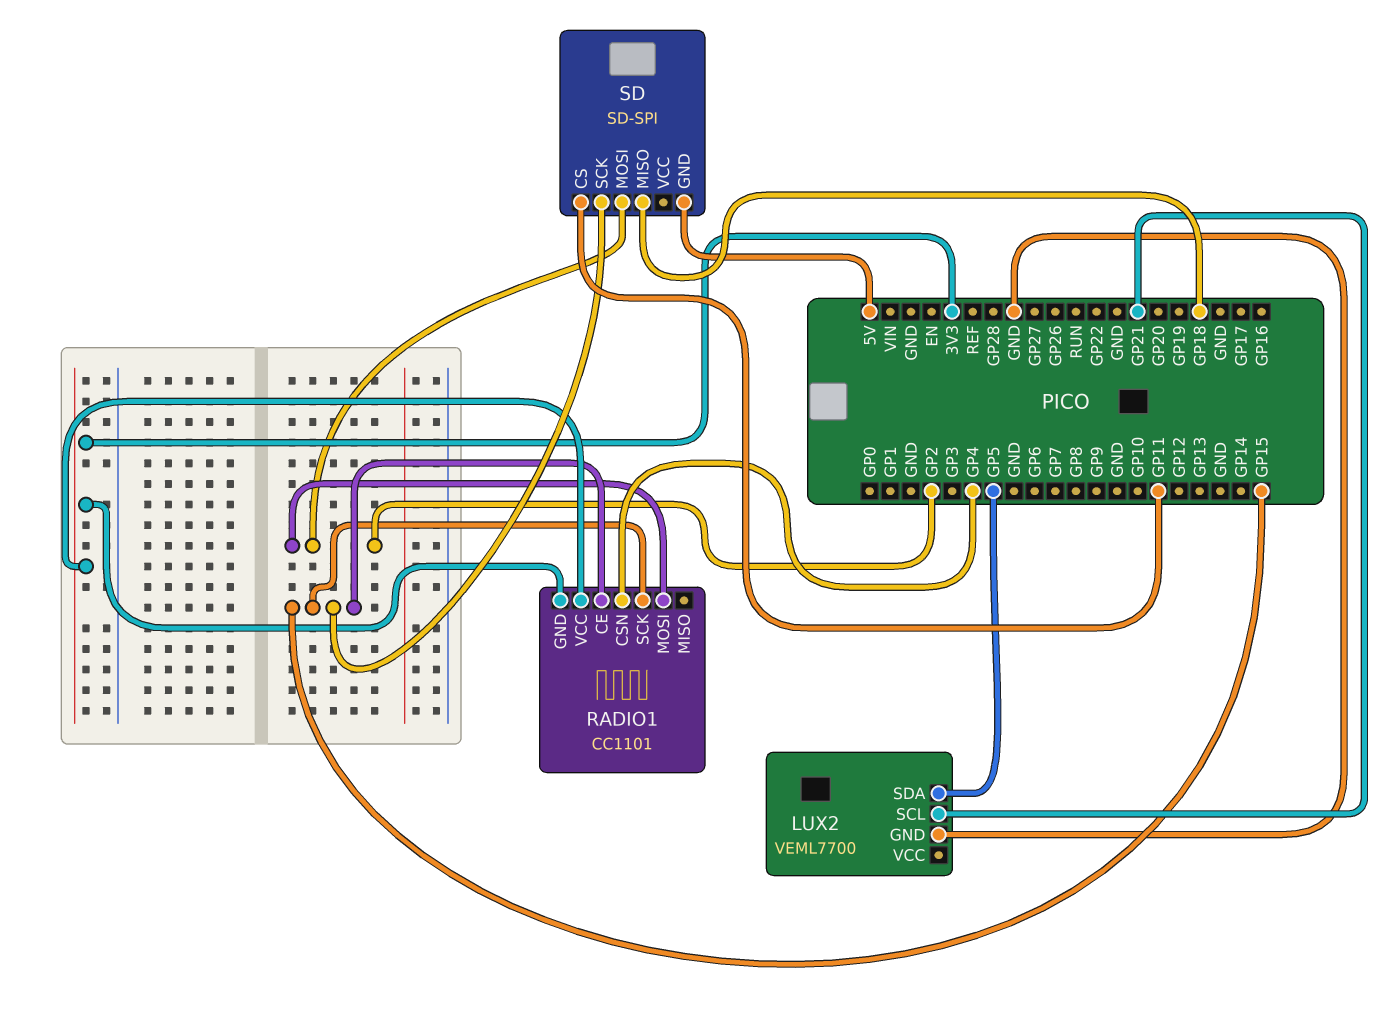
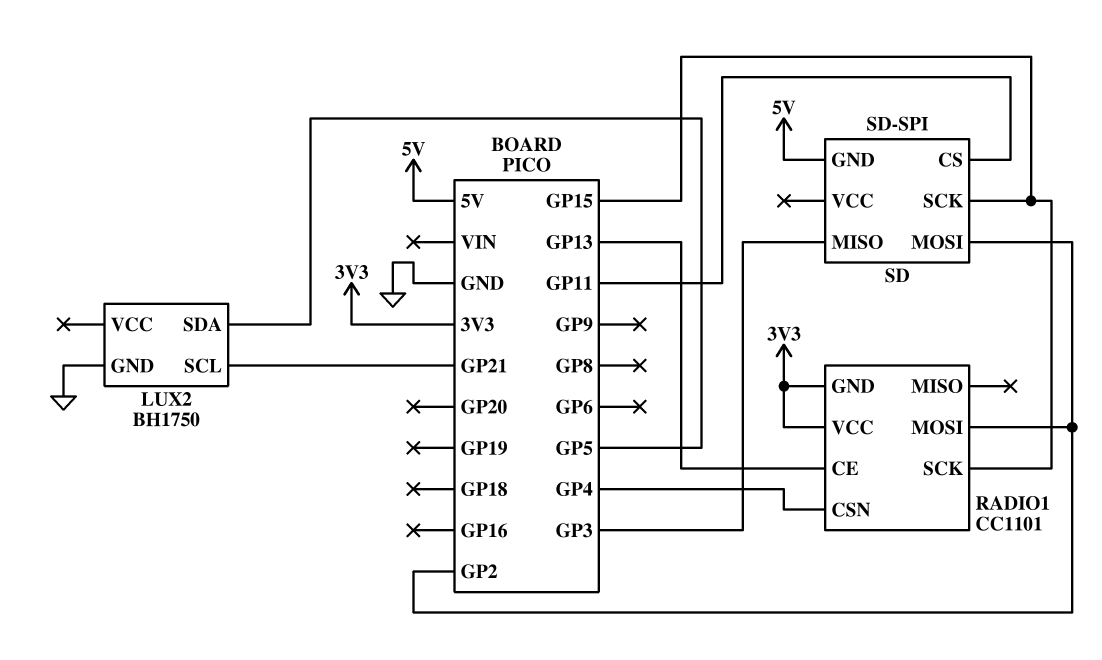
LUX2: VEML7700 -> BH1750
RADIO1 pin CE: GP15 -> GP13
SD pin MISO: GP18 -> GP3

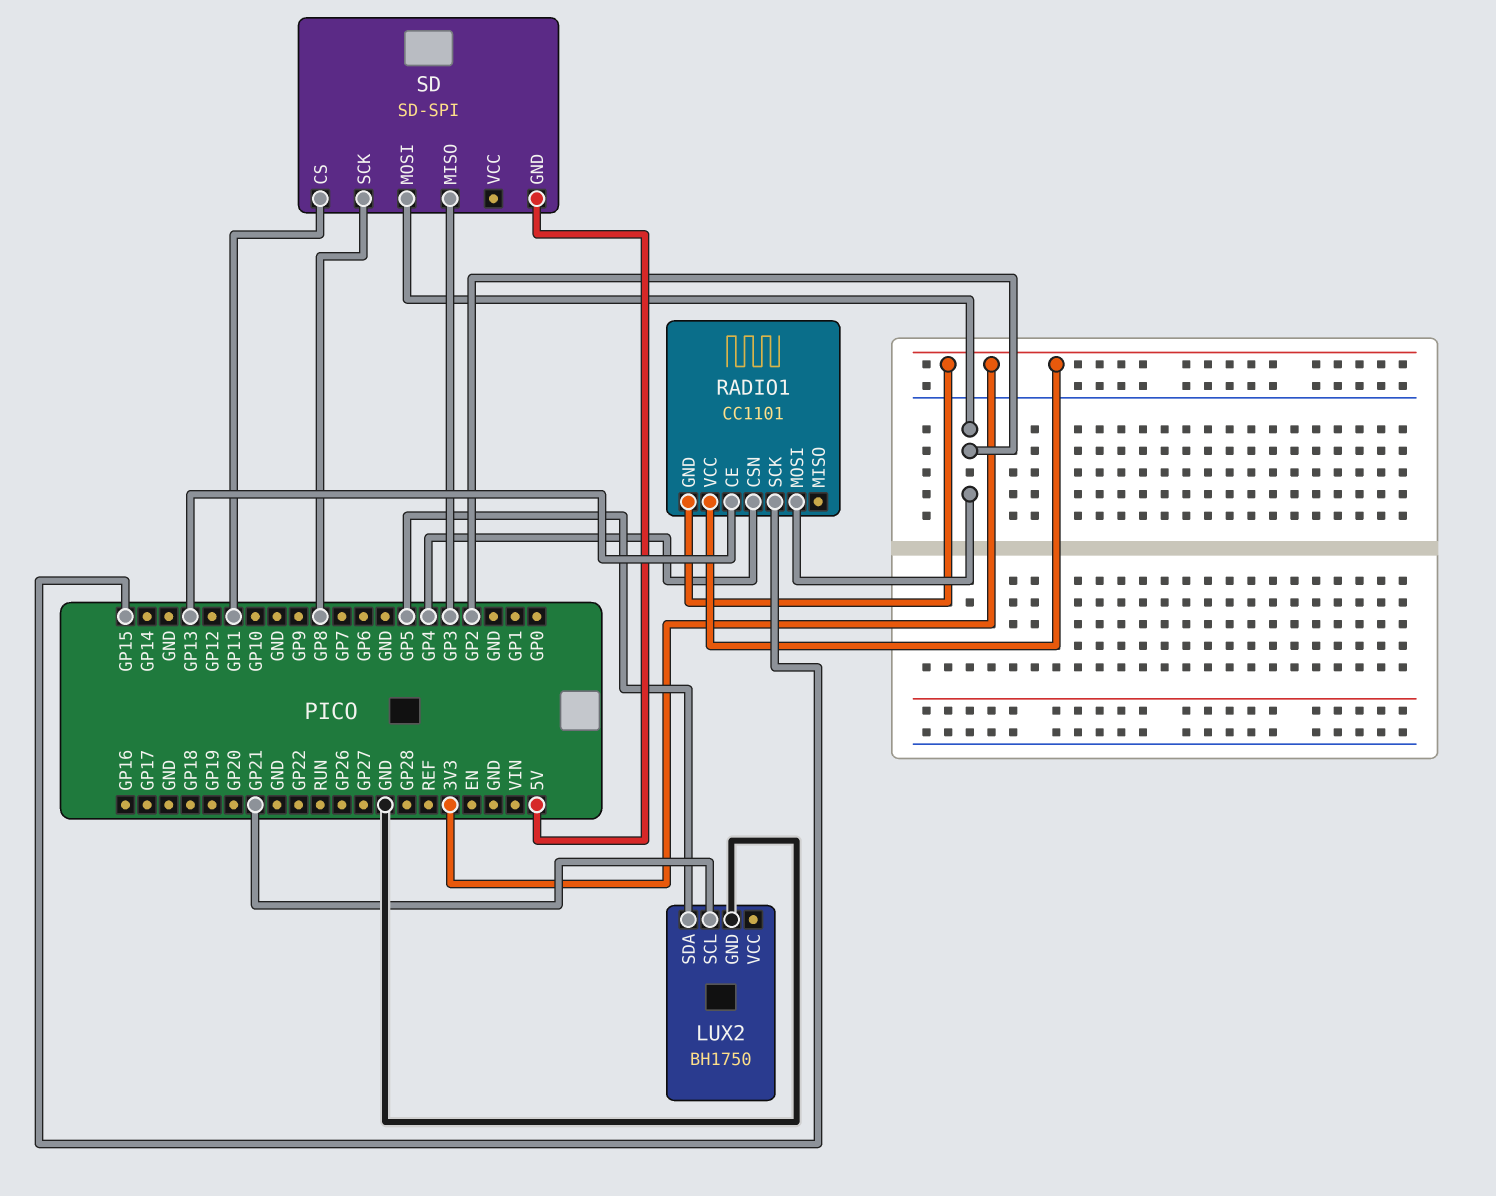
SD pin SCK: GP15 -> GP8

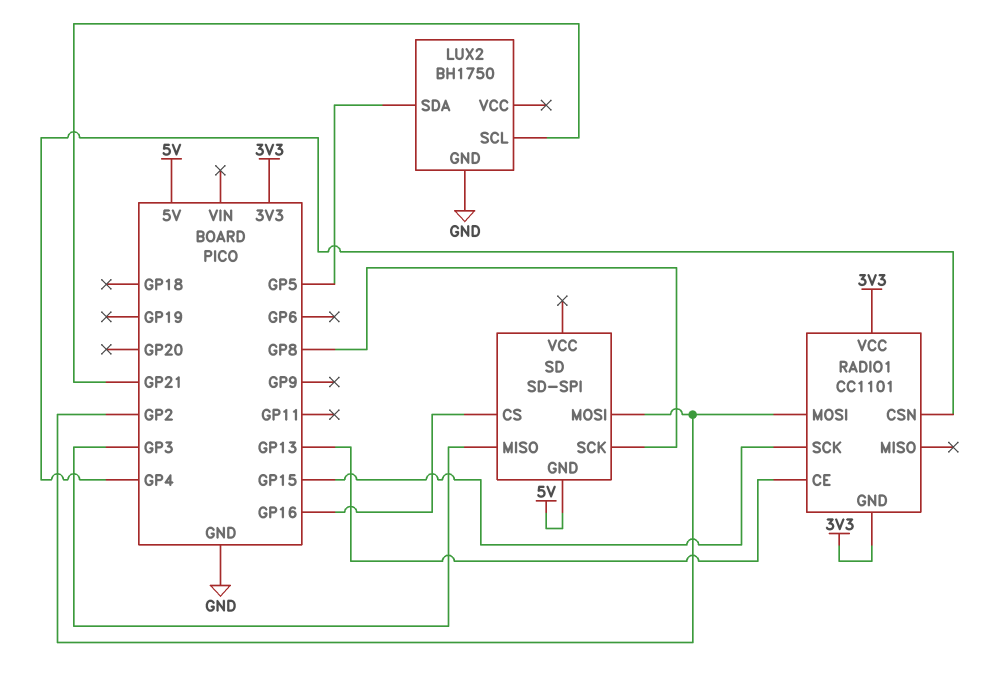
SD pin CS: GP11 -> GP16

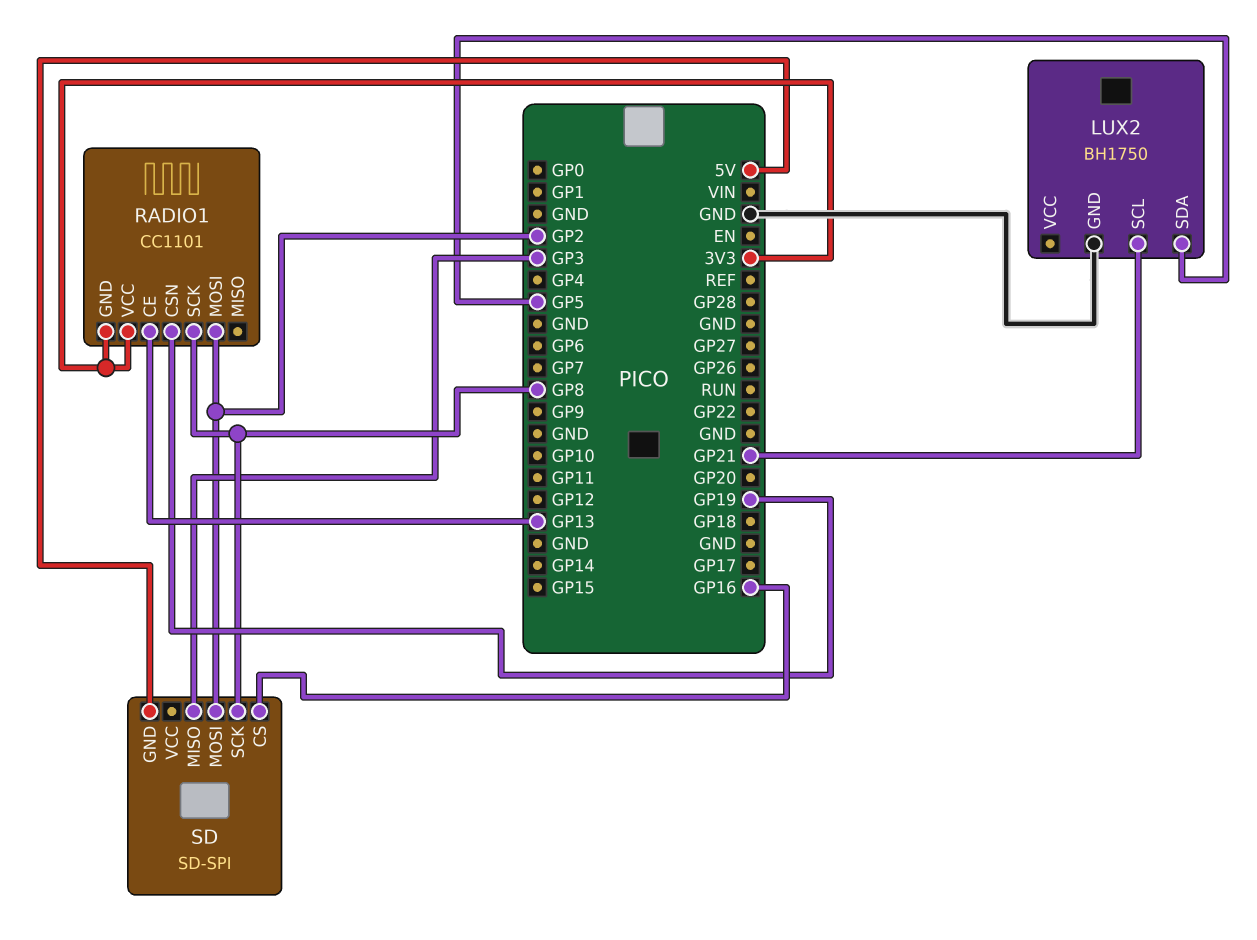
RADIO1 pin CSN: GP4 -> GP19
RADIO1 pin SCK: GP15 -> GP8

